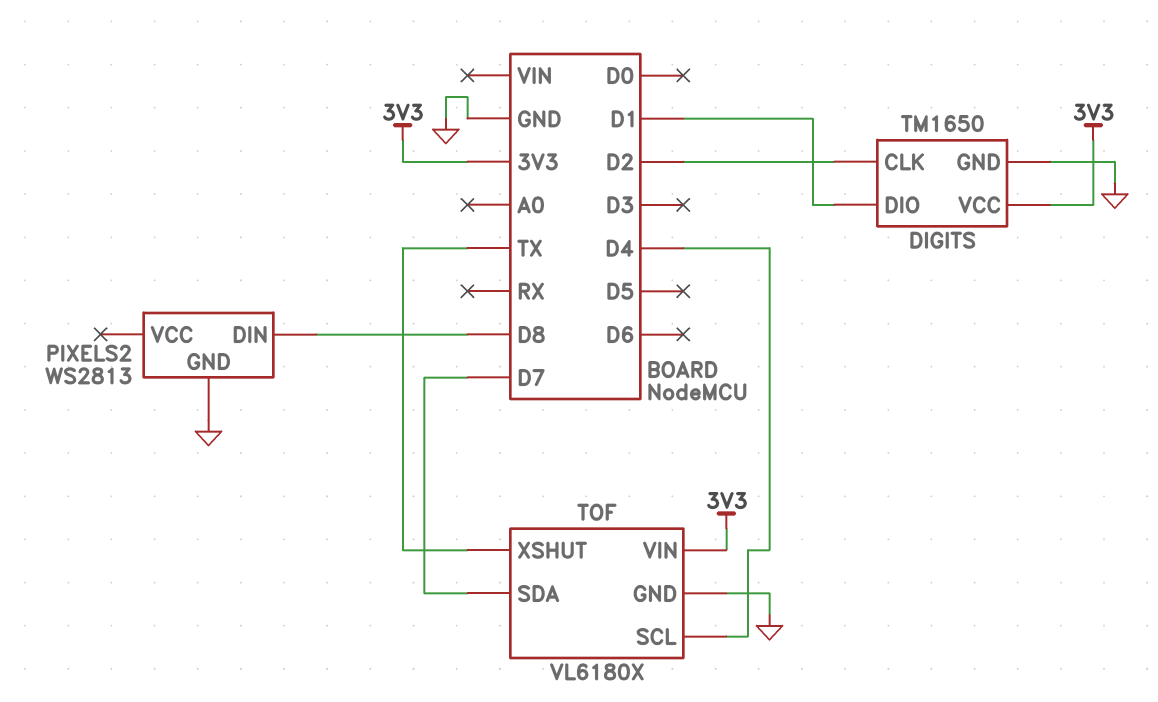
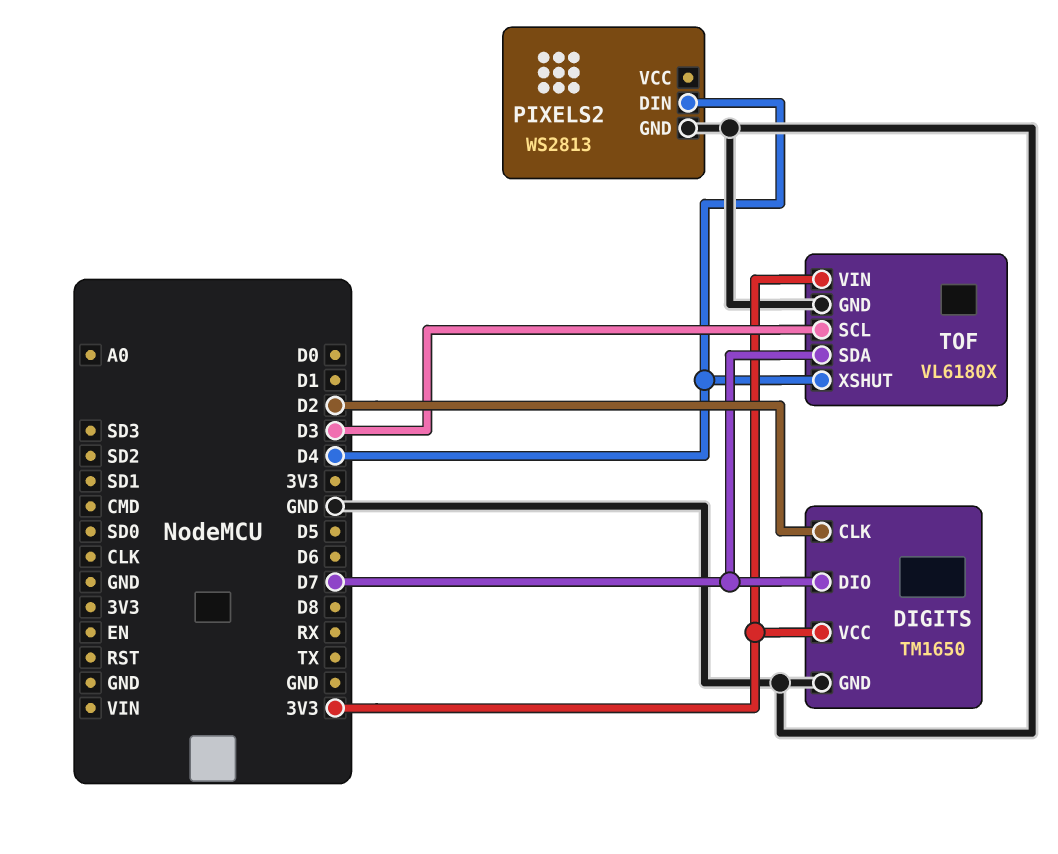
DIGITS pin DIO: D1 -> D7
PIXELS2 pin DIN: D8 -> D4
TOF pin SCL: D4 -> D3
TOF pin XSHUT: TX -> D4

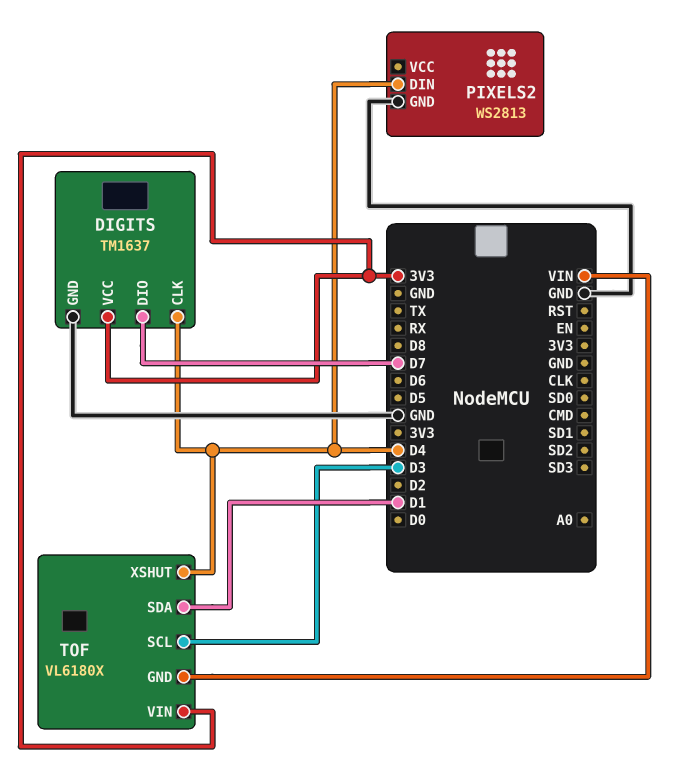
DIGITS: TM1650 -> TM1637
DIGITS pin CLK: D2 -> D4
TOF pin GND: GND -> VIN
TOF pin SDA: D7 -> D1

